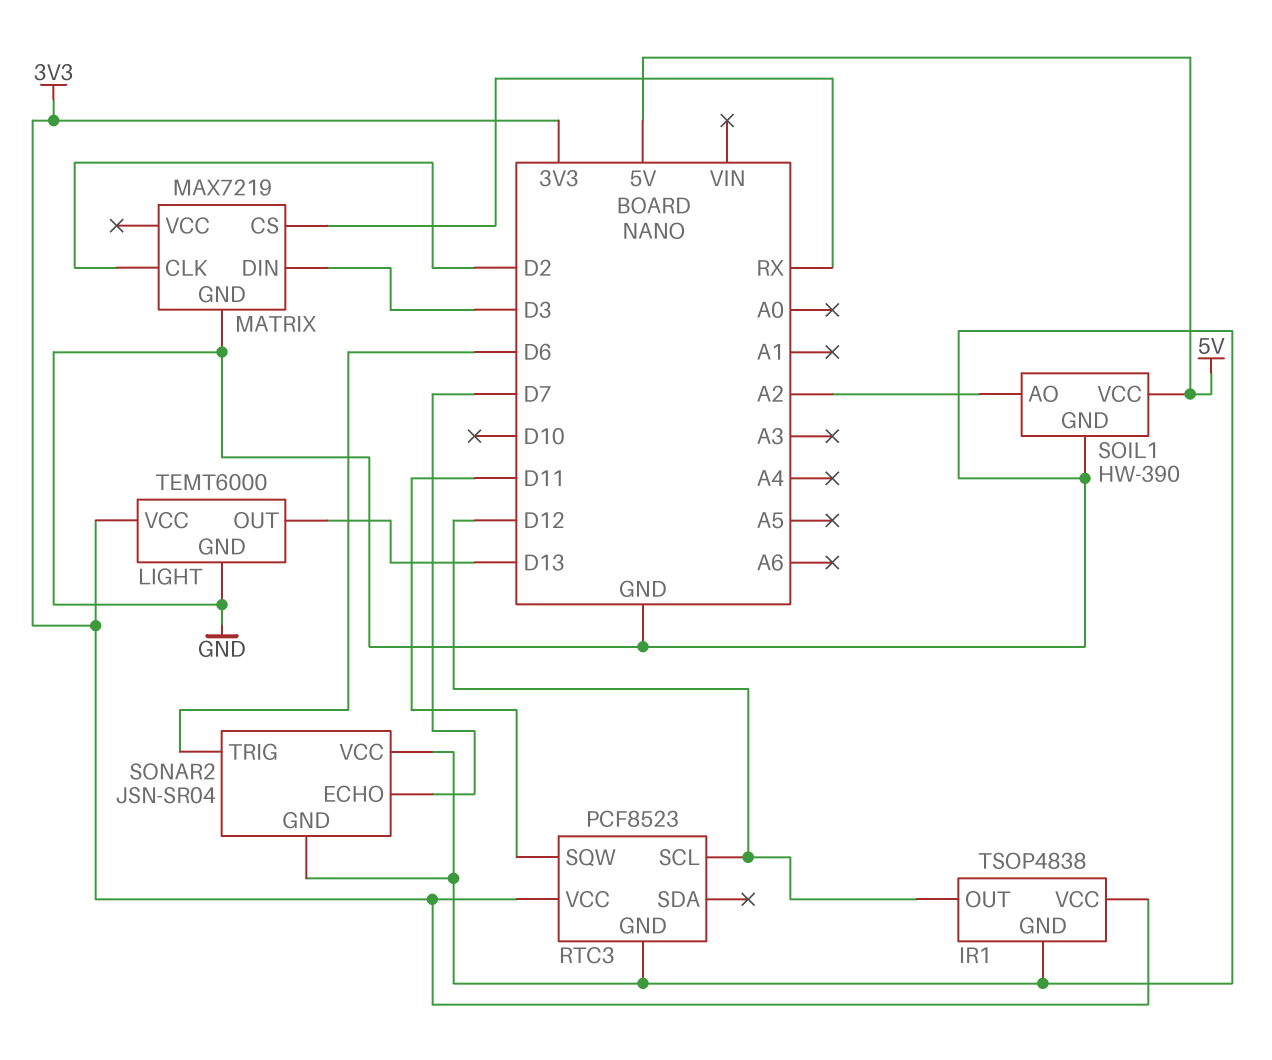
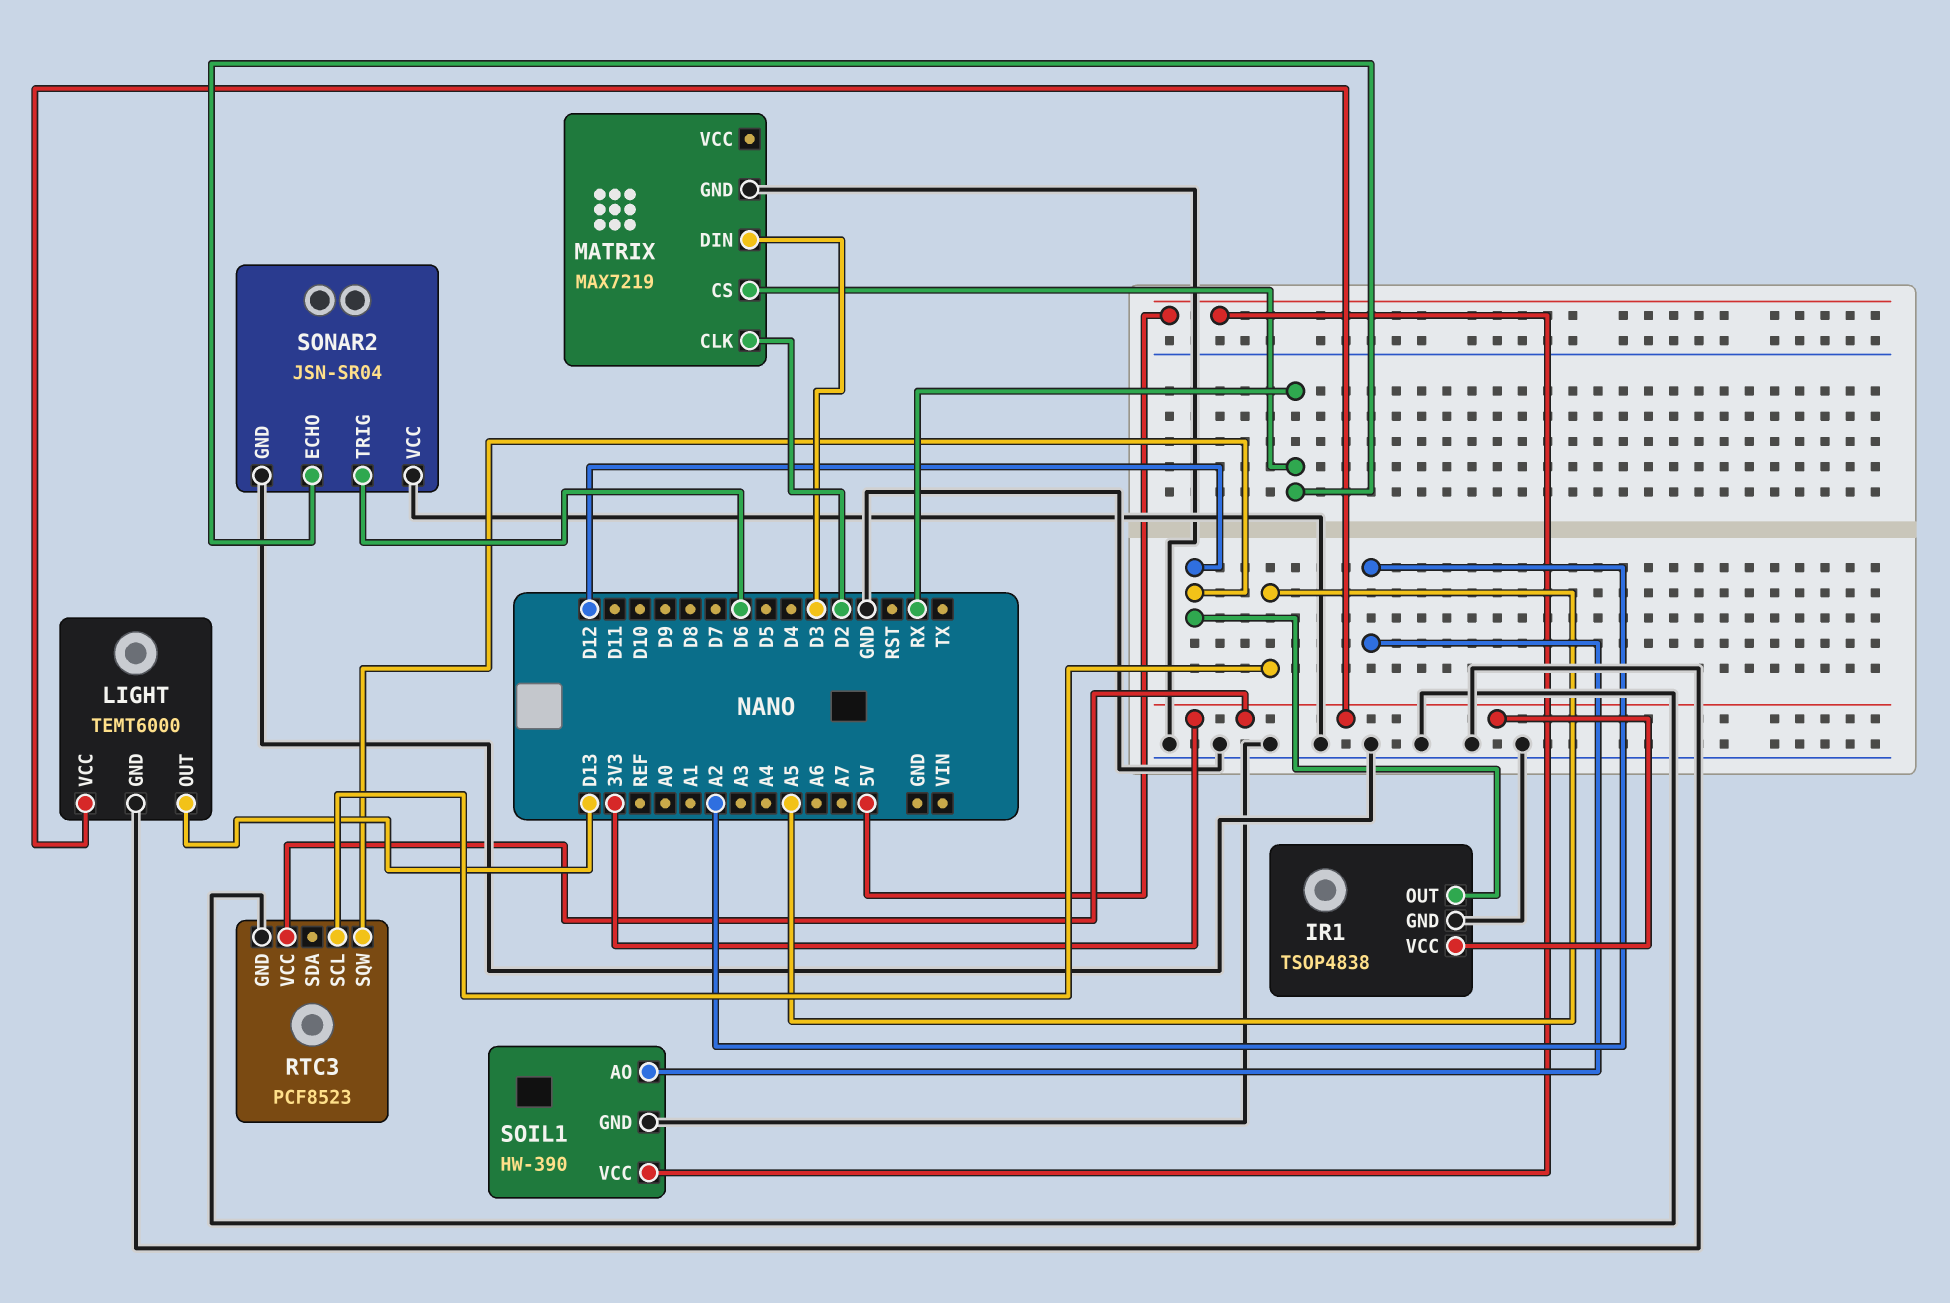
RTC3 pin SCL: D12 -> A5
RTC3 pin SQW: D11 -> D12
SONAR2 pin ECHO: D7 -> RX

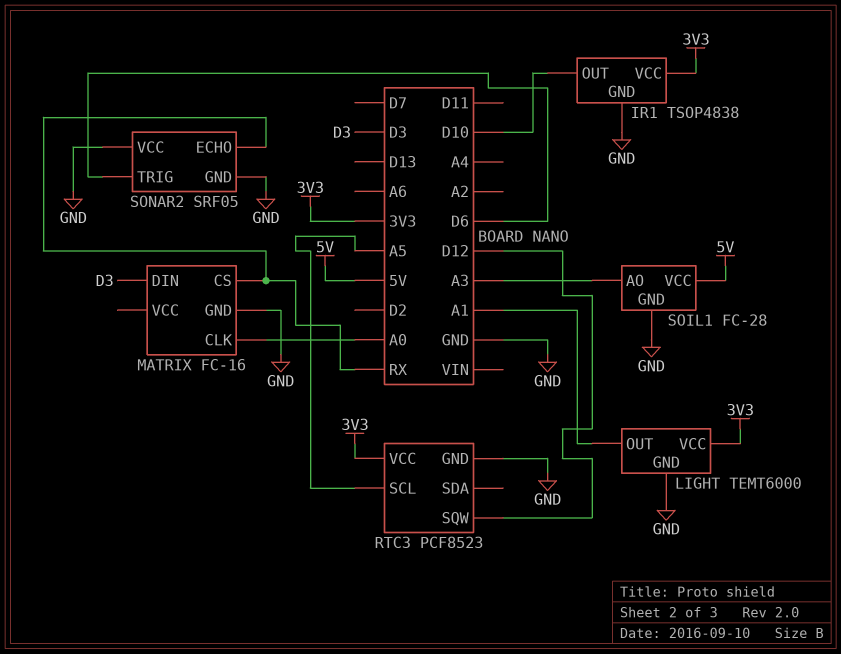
IR1 pin OUT: D12 -> D10
LIGHT pin OUT: D13 -> A1
MATRIX: MAX7219 -> FC-16
MATRIX pin CLK: D2 -> A0
SOIL1: HW-390 -> FC-28
SOIL1 pin AO: A2 -> A3
SONAR2: JSN-SR04 -> SRF05

